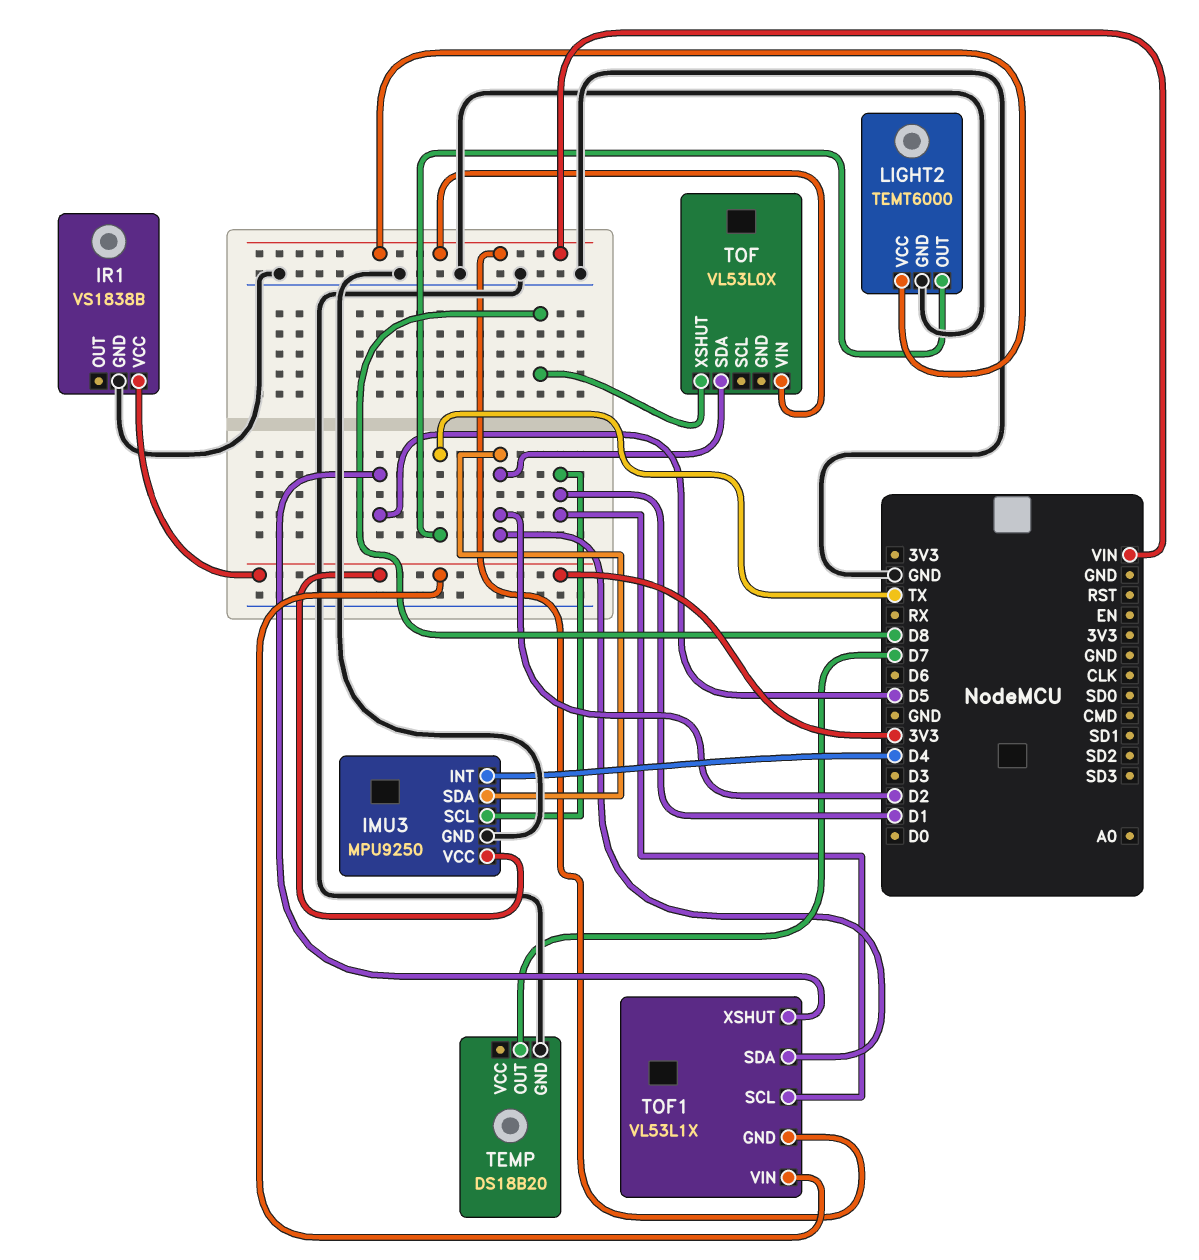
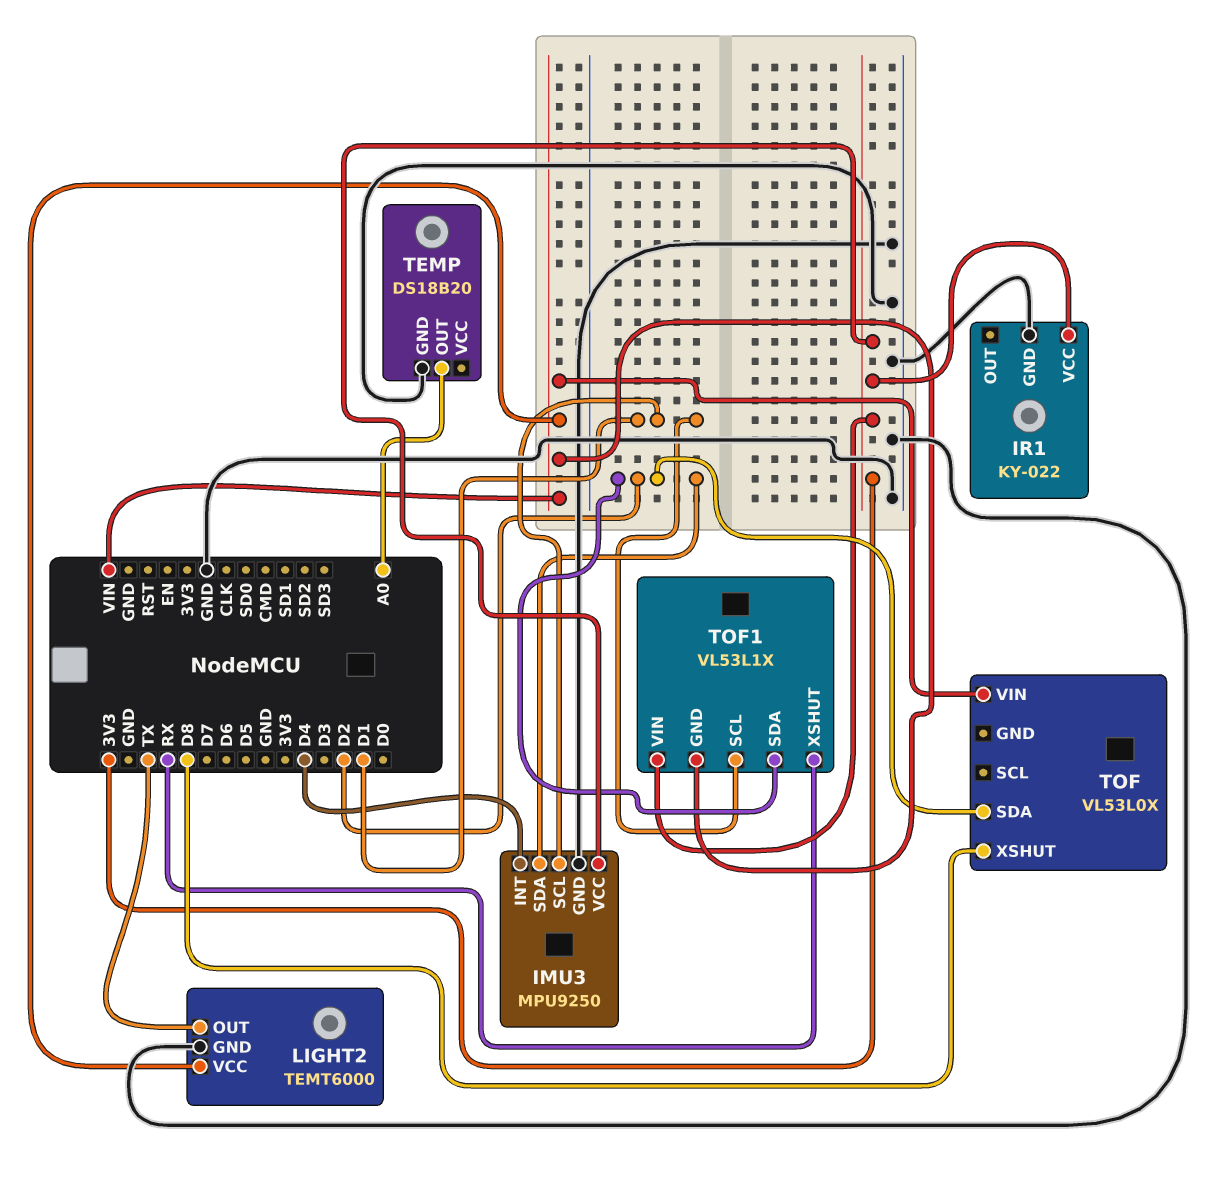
IR1: VS1838B -> KY-022
TEMP pin OUT: D7 -> A0
TOF1 pin XSHUT: D5 -> RX

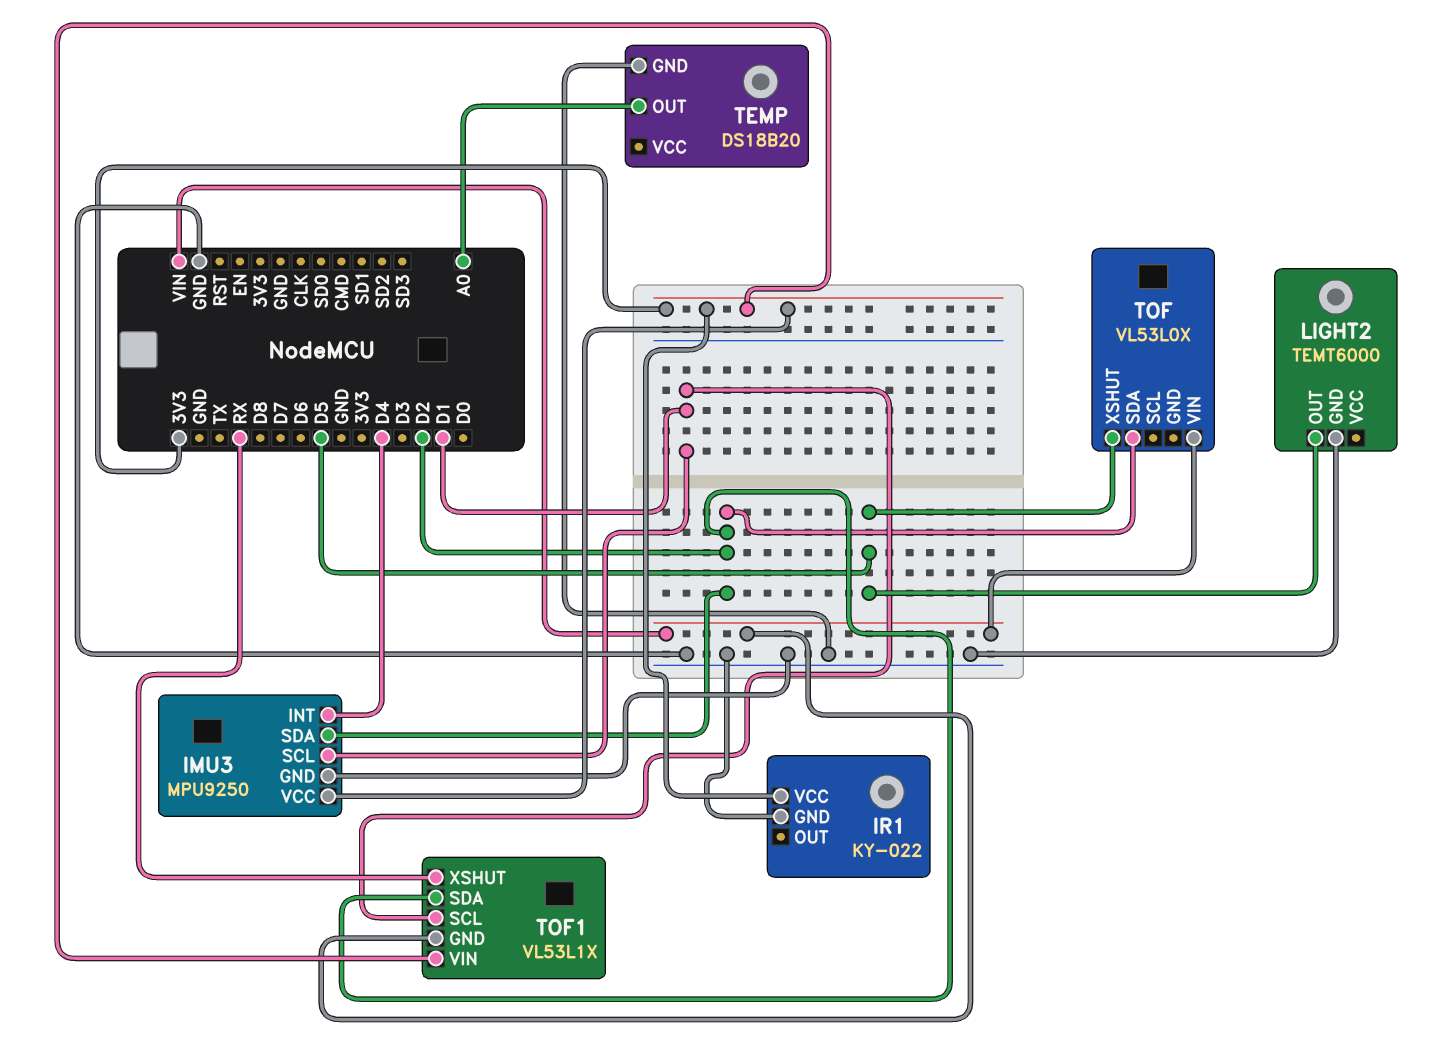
LIGHT2 pin OUT: TX -> D5
LIGHT2 pin VCC: VIN -> none
TOF pin XSHUT: D8 -> D5

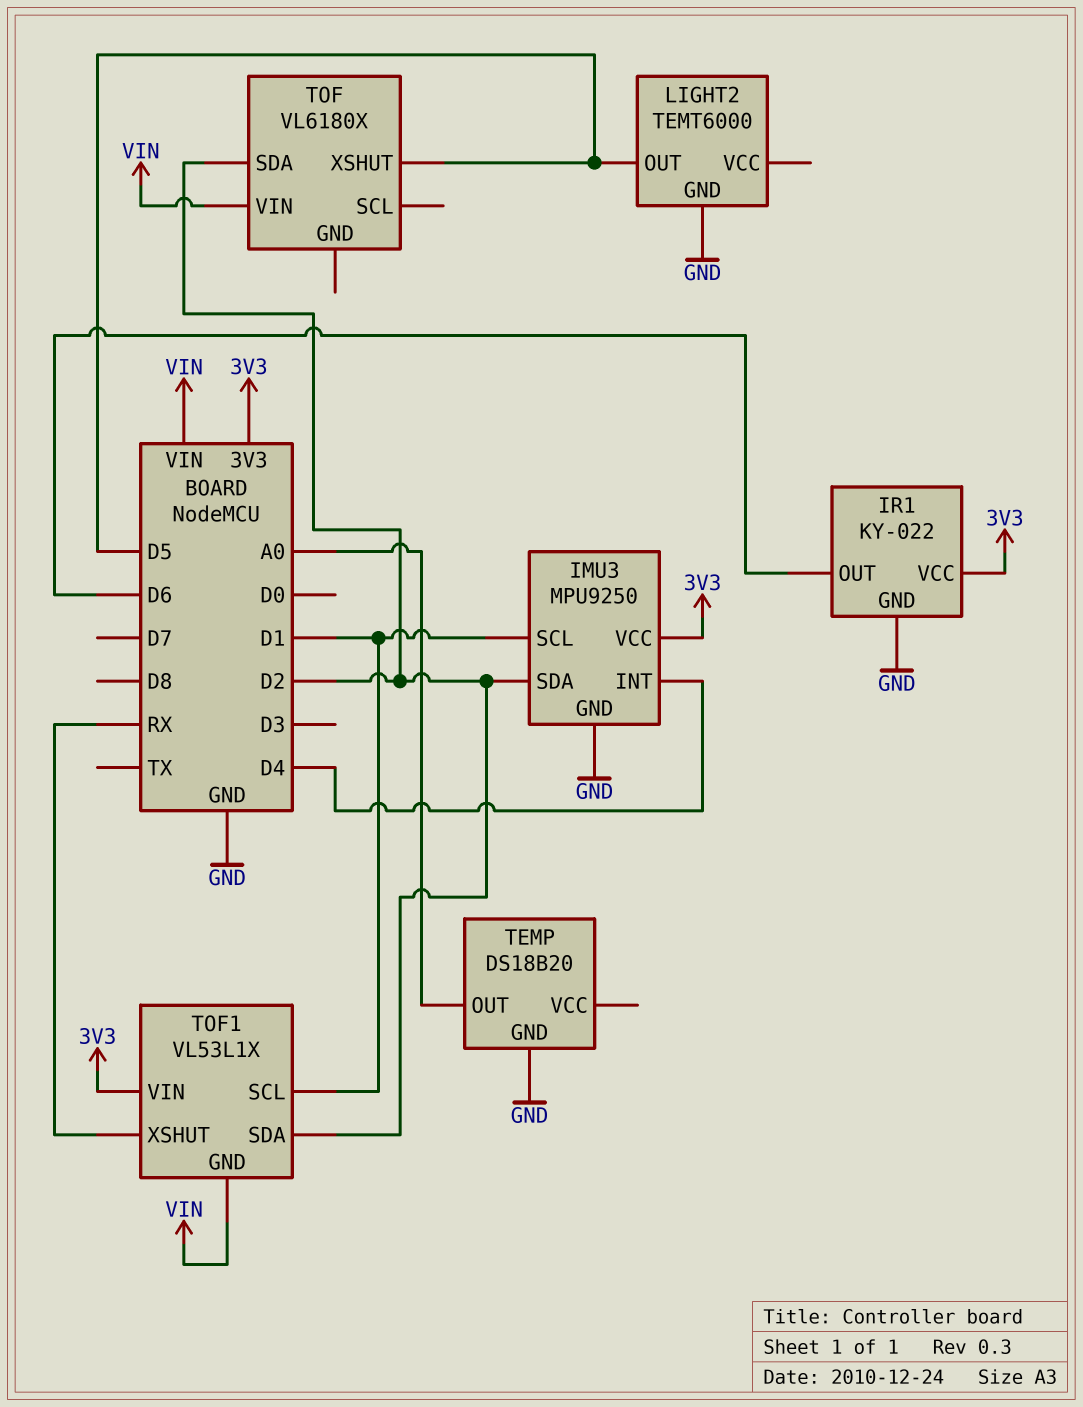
IR1 pin OUT: none -> D6
TOF: VL53L0X -> VL6180X

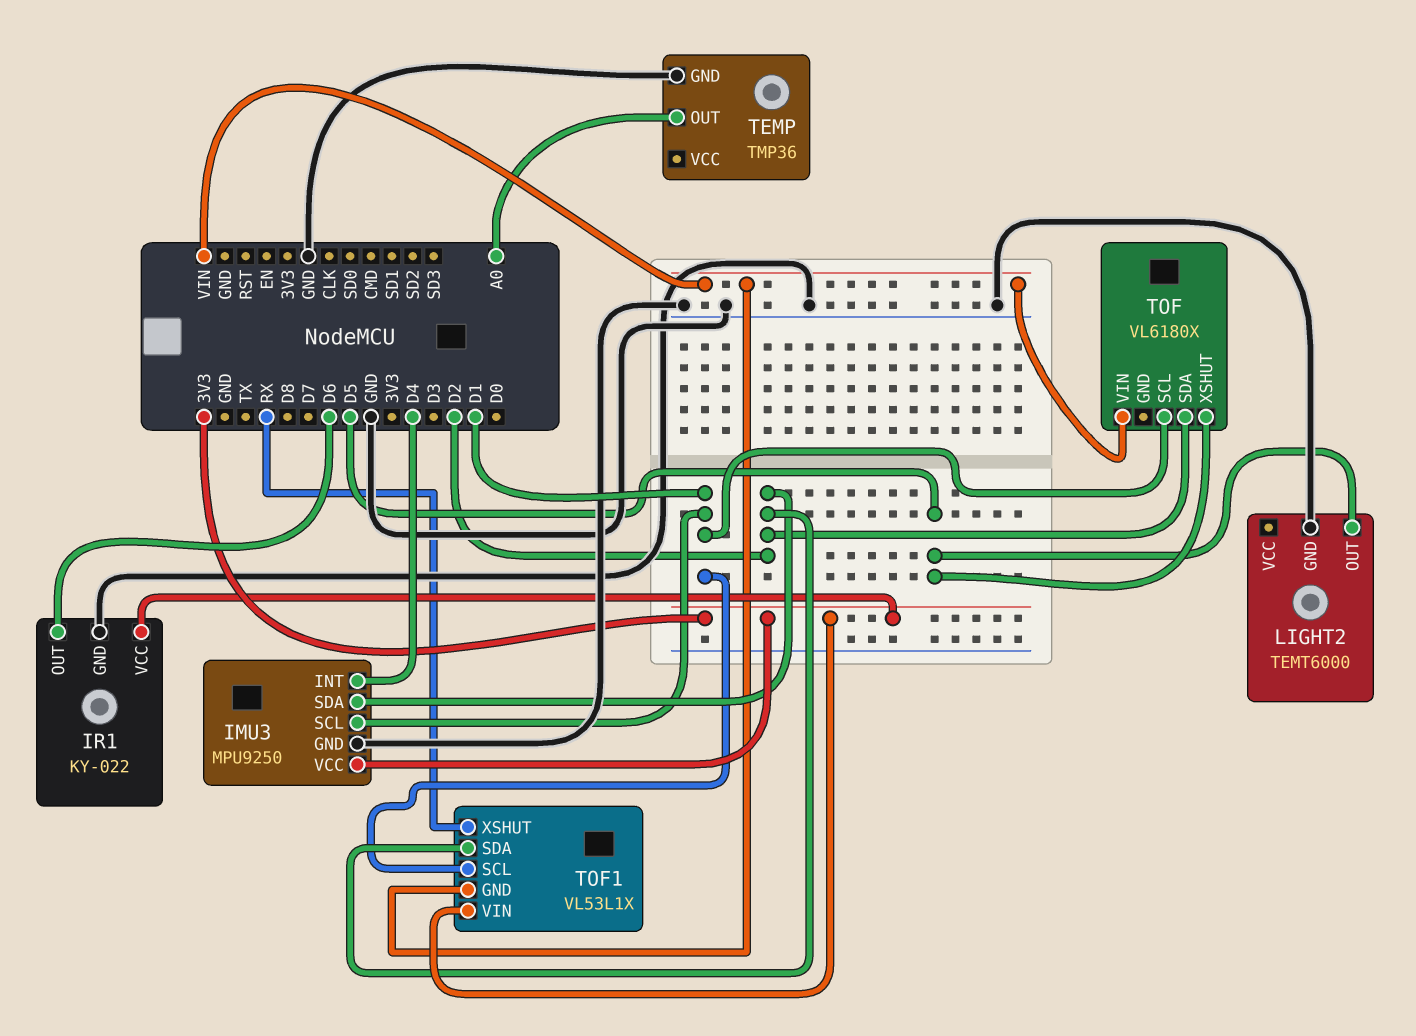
TEMP: DS18B20 -> TMP36
TOF pin SCL: none -> D1

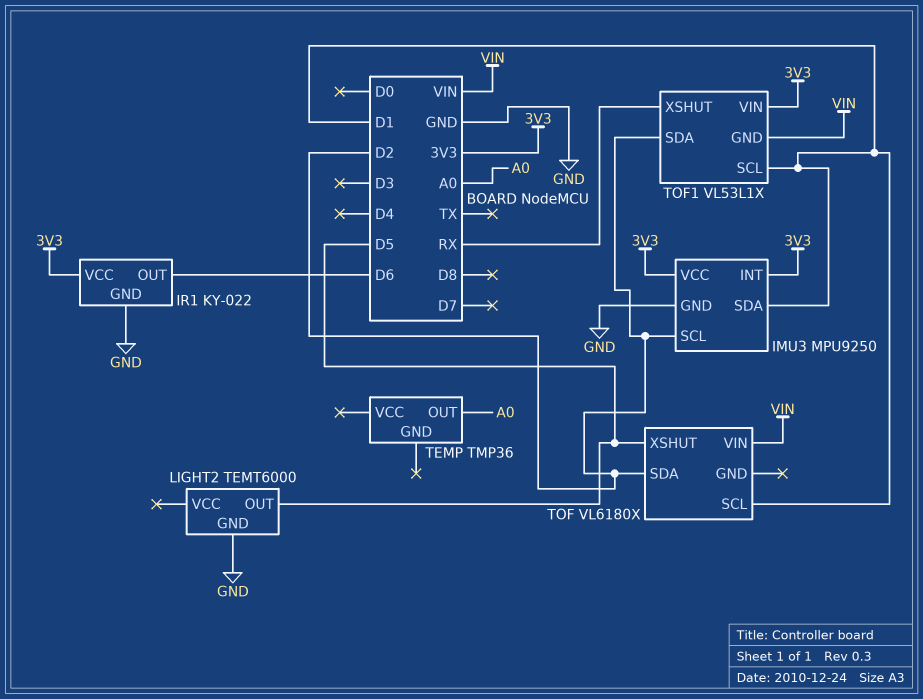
IMU3 pin INT: D4 -> 3V3
IMU3 pin SCL: D1 -> D2
IMU3 pin SDA: D2 -> D1
TEMP pin GND: GND -> none

